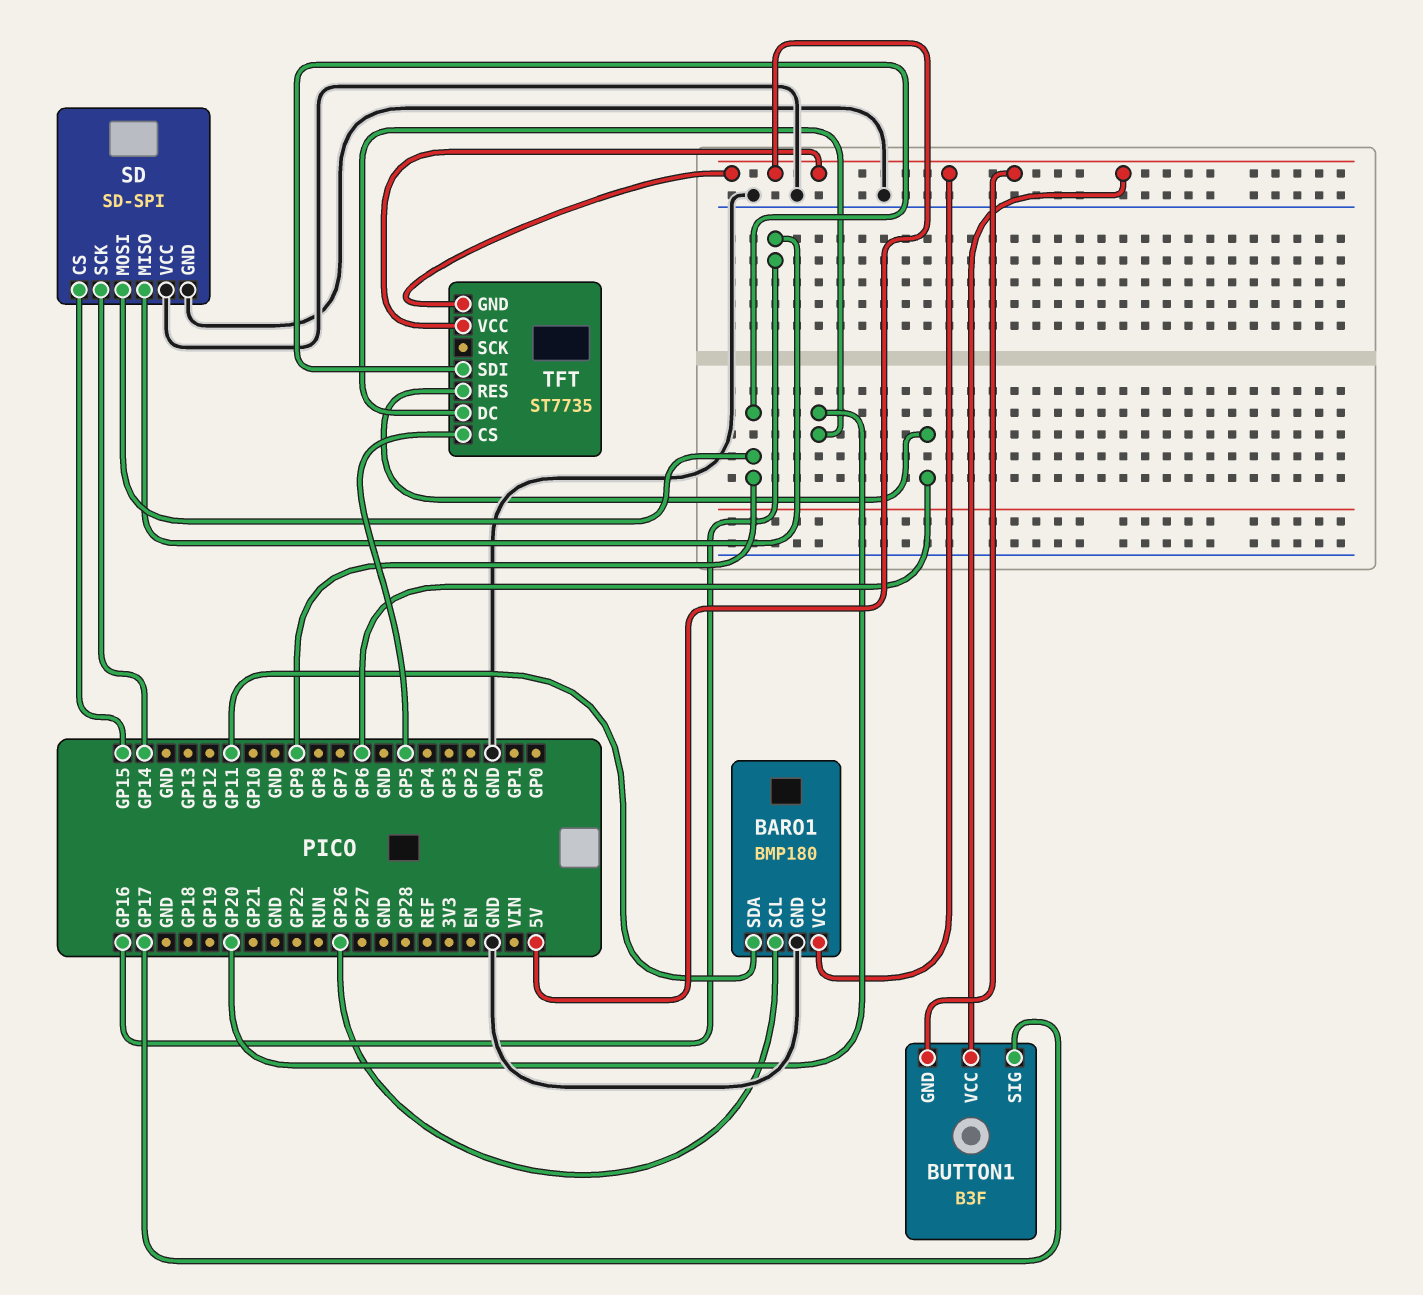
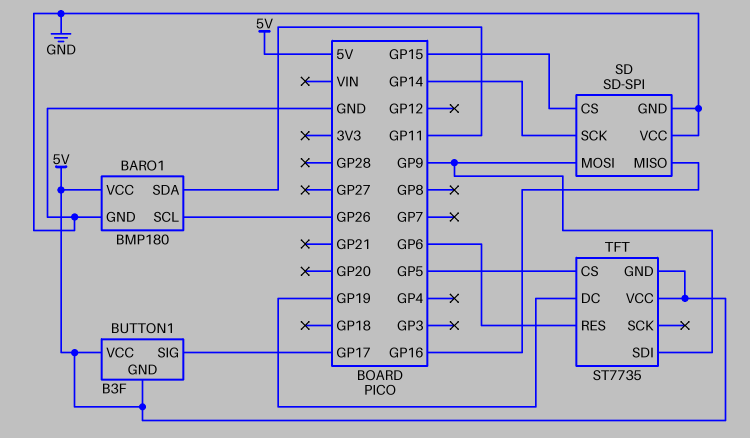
TFT pin DC: GP20 -> GP19

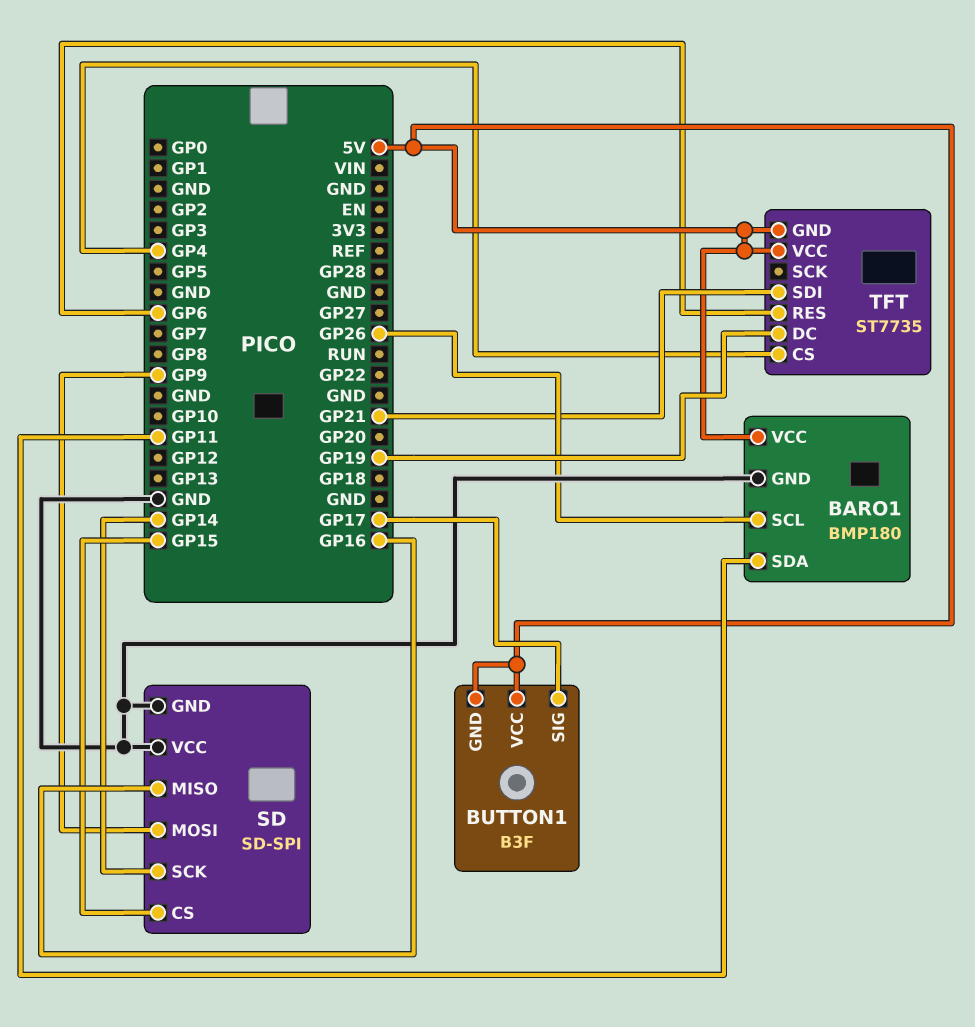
TFT pin CS: GP5 -> GP4
TFT pin SDI: GP9 -> GP21

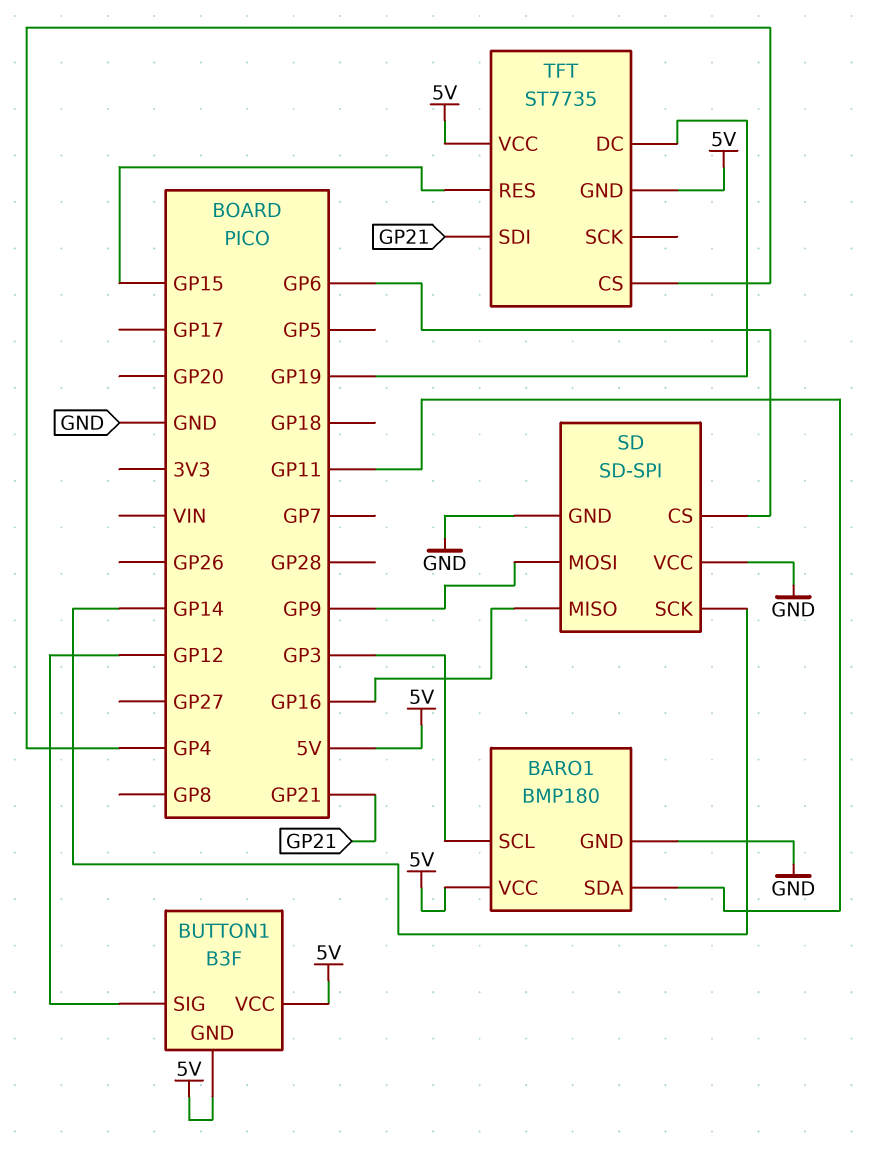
BARO1 pin SCL: GP26 -> GP3
BUTTON1 pin SIG: GP17 -> GP12
SD pin CS: GP15 -> GP6
TFT pin RES: GP6 -> GP15

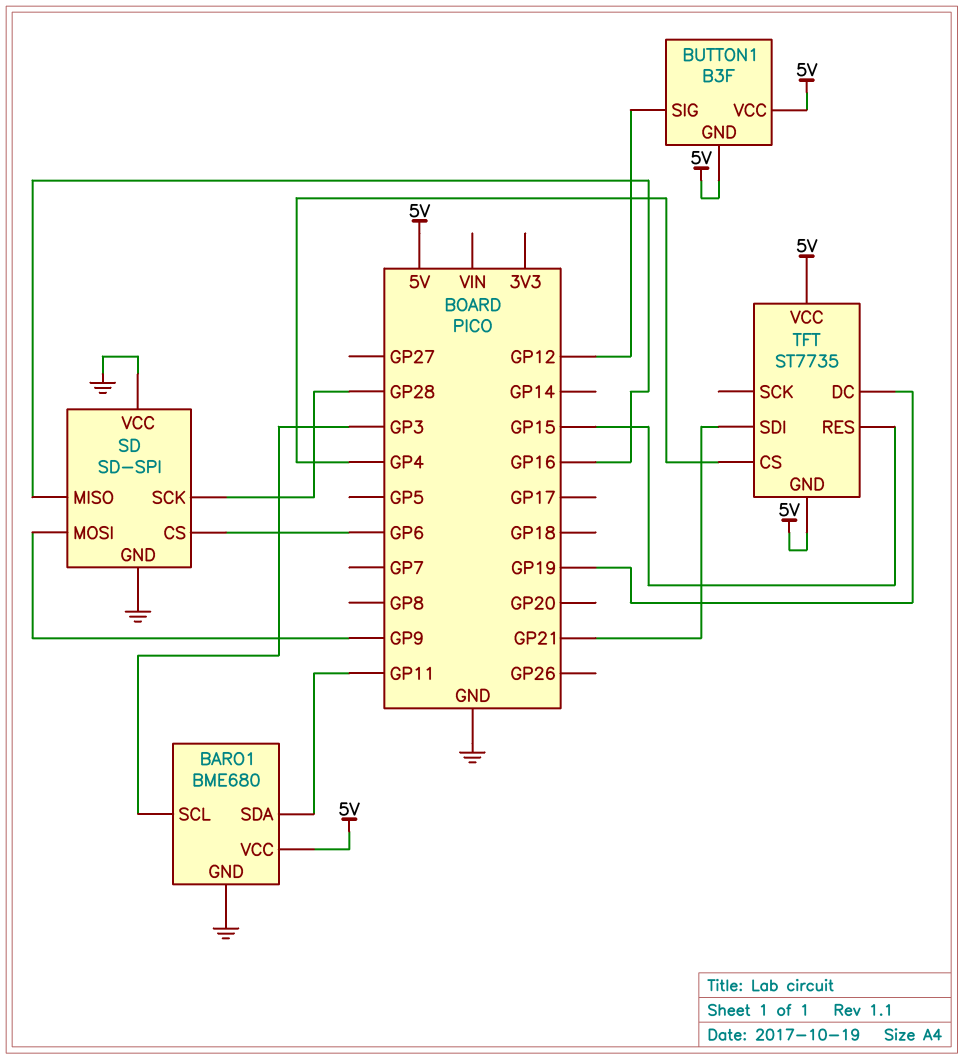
BARO1: BMP180 -> BME680
SD pin SCK: GP14 -> GP28

